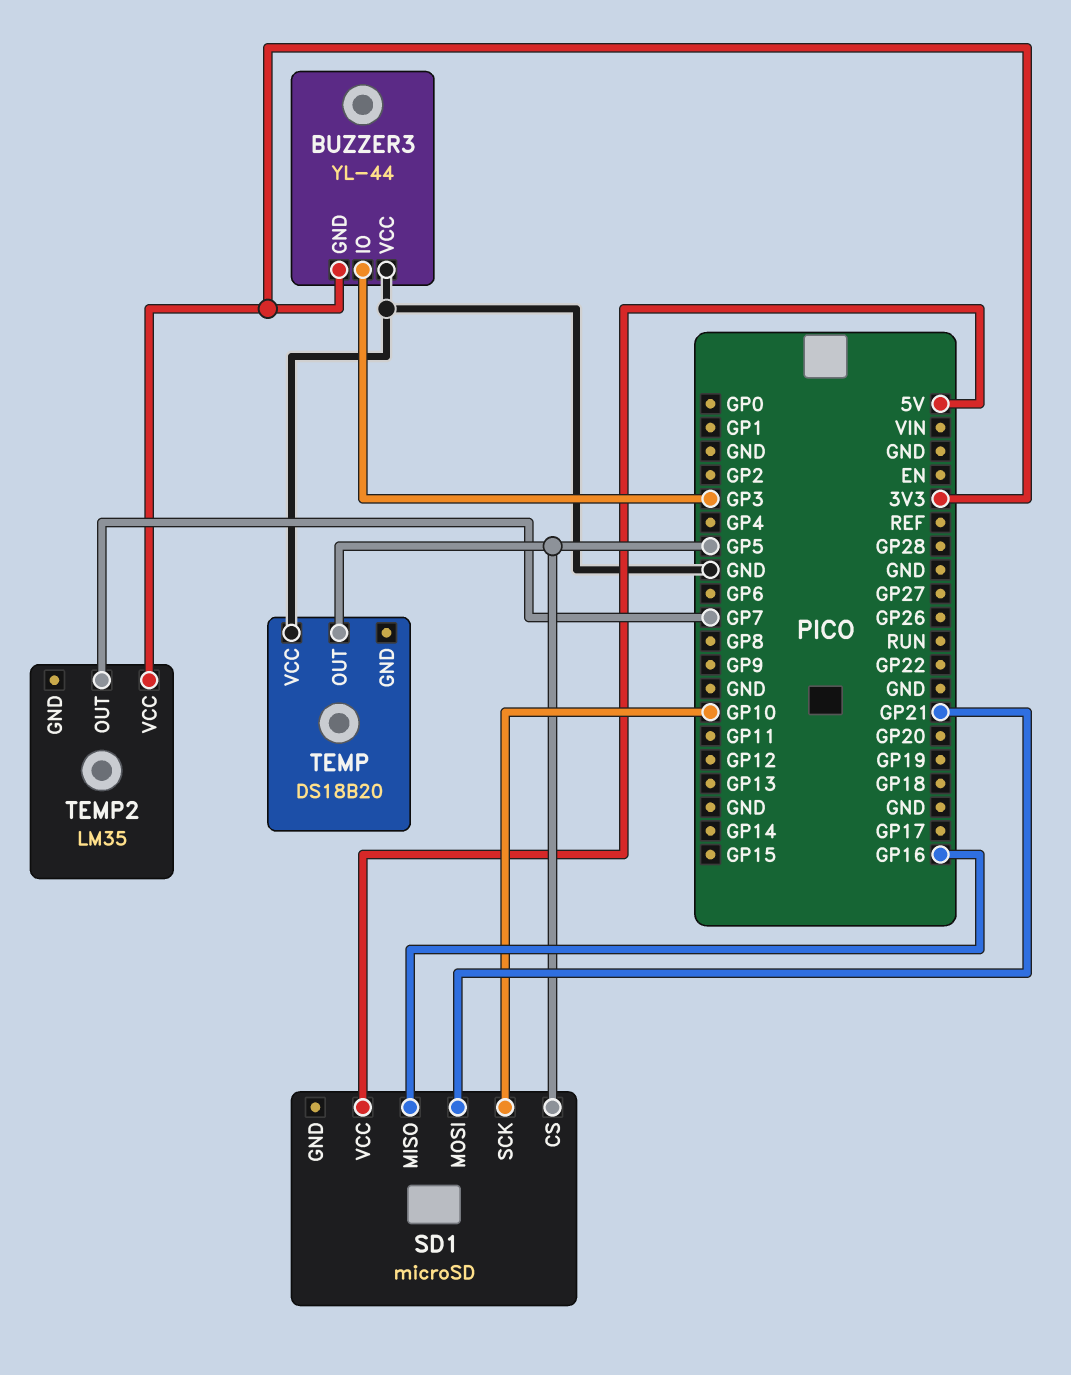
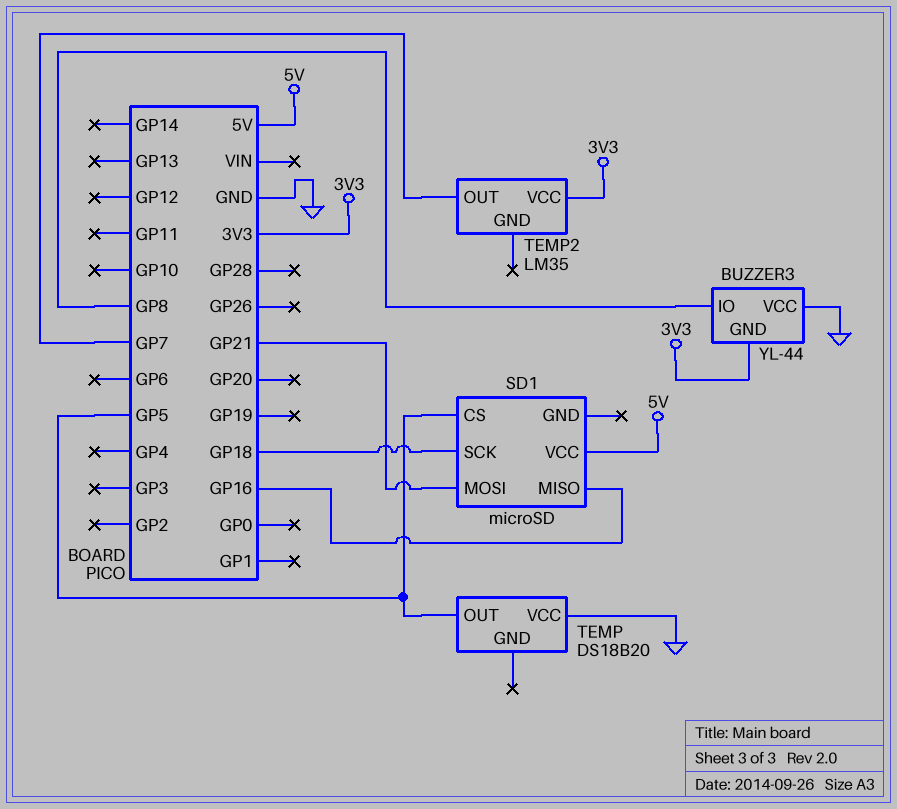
BUZZER3 pin IO: GP3 -> GP8
SD1 pin SCK: GP10 -> GP18

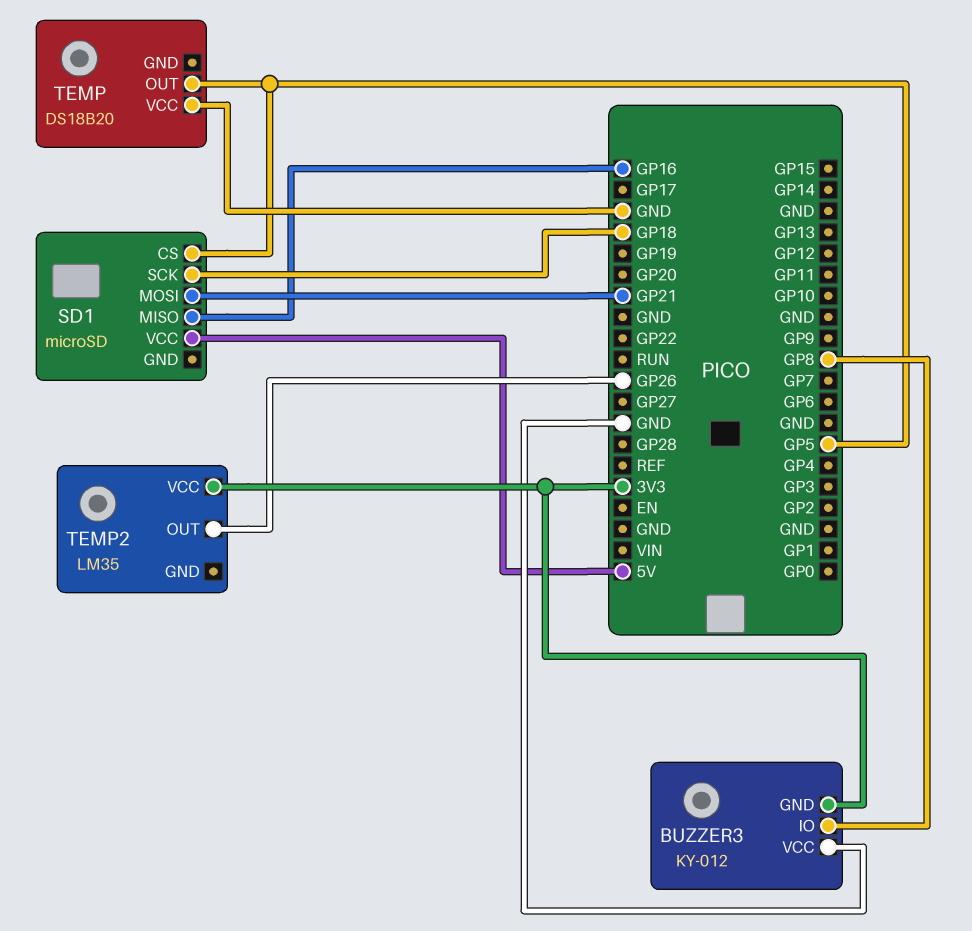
BUZZER3: YL-44 -> KY-012
TEMP2 pin OUT: GP7 -> GP26

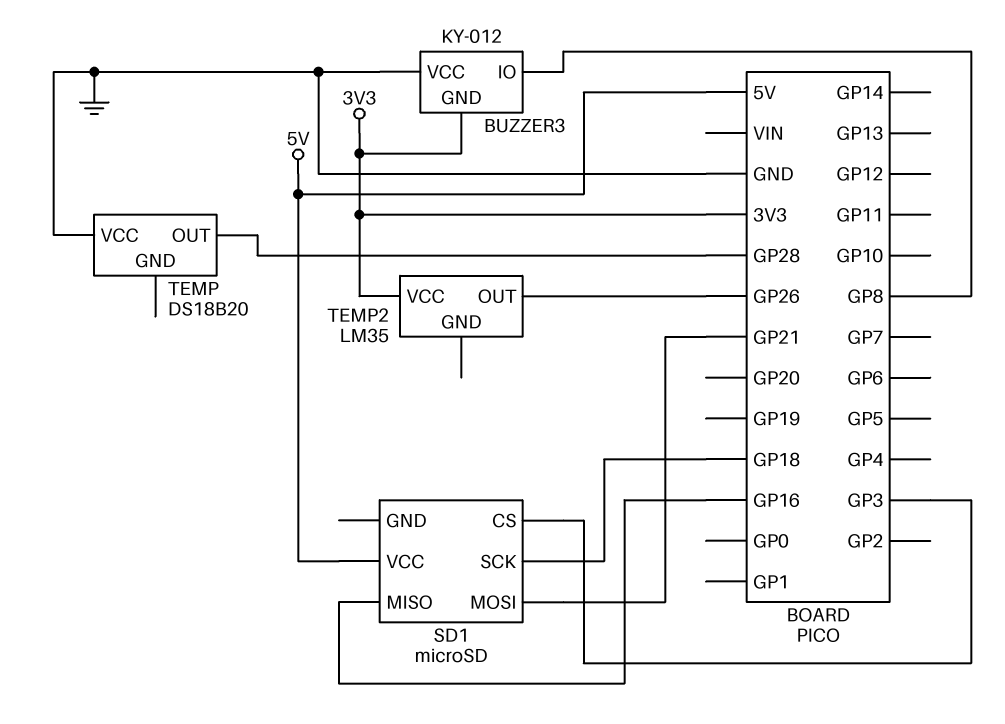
SD1 pin CS: GP5 -> GP3
TEMP pin OUT: GP5 -> GP28

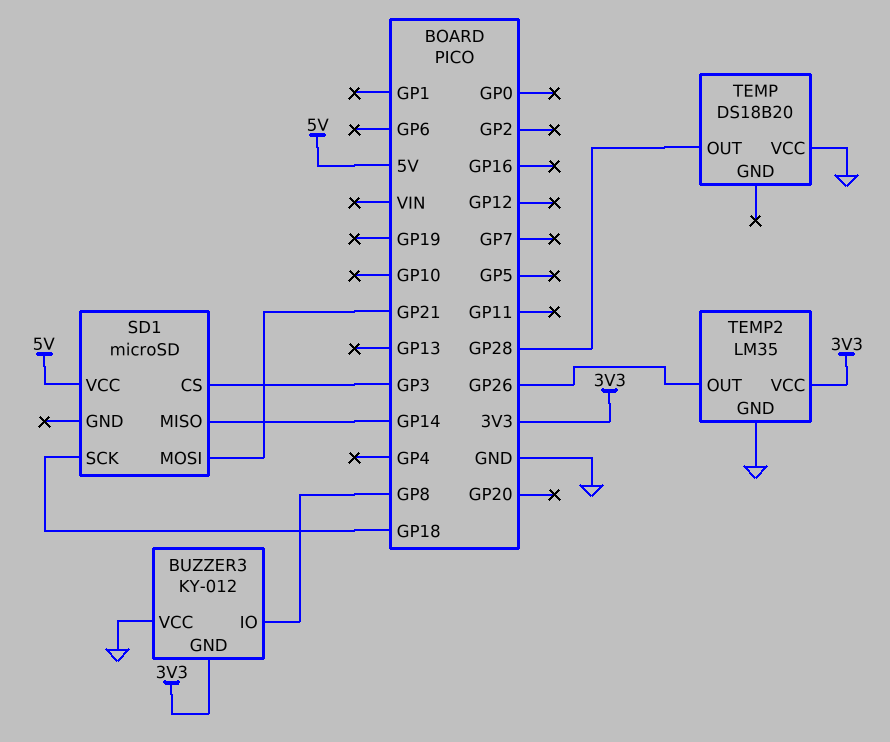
SD1 pin MISO: GP16 -> GP14
TEMP2 pin GND: none -> GND

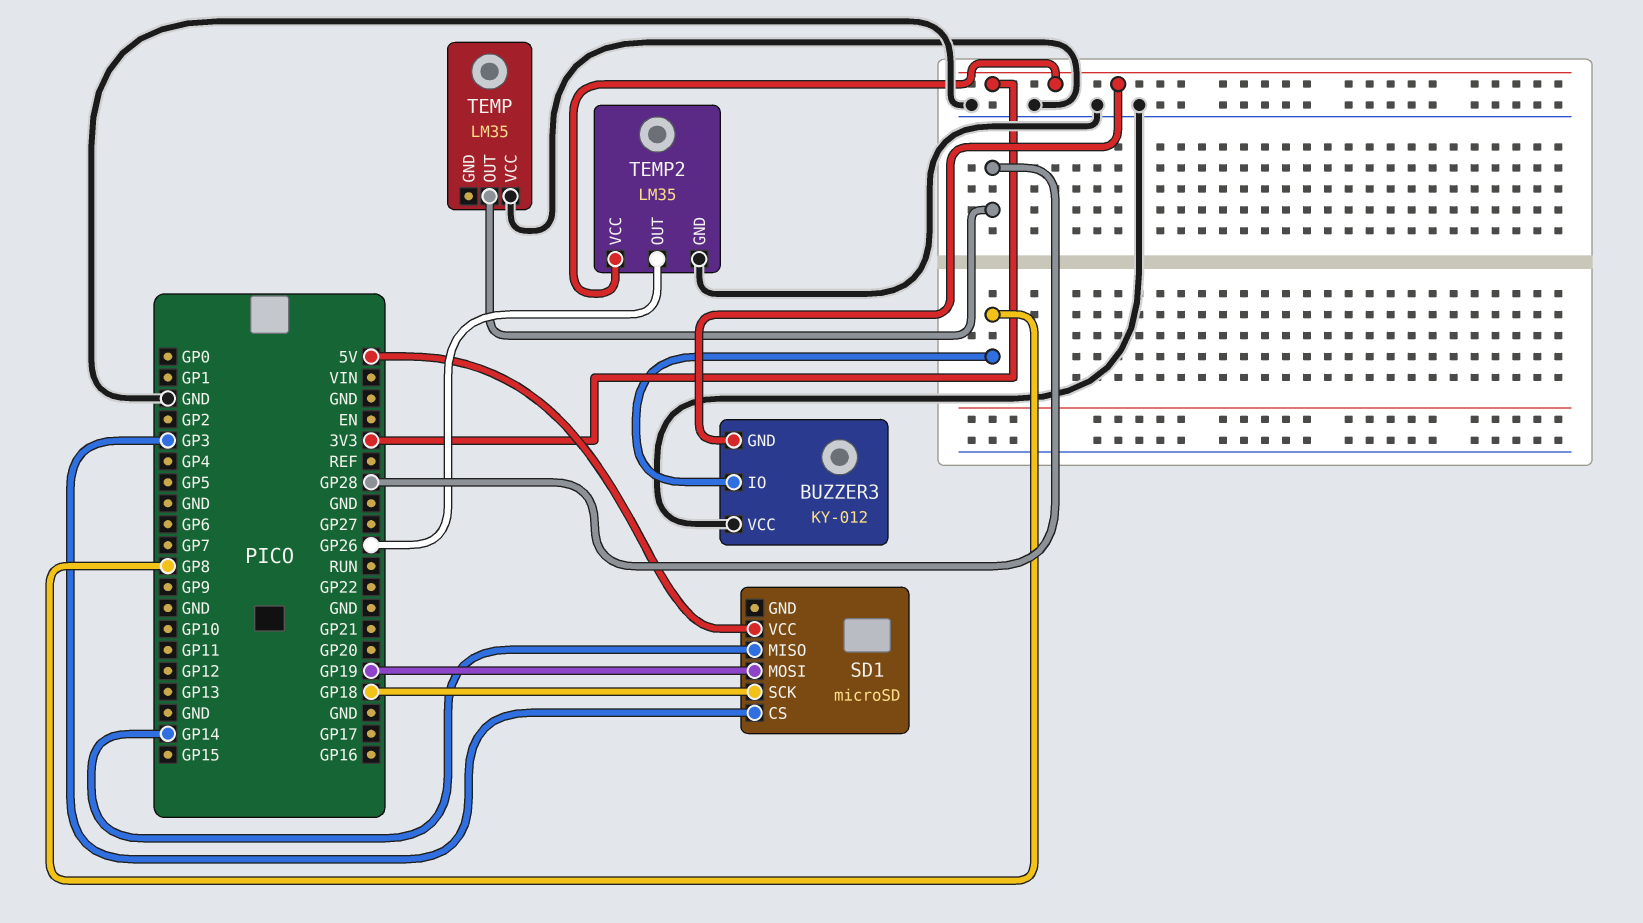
SD1 pin MOSI: GP21 -> GP19
TEMP: DS18B20 -> LM35

